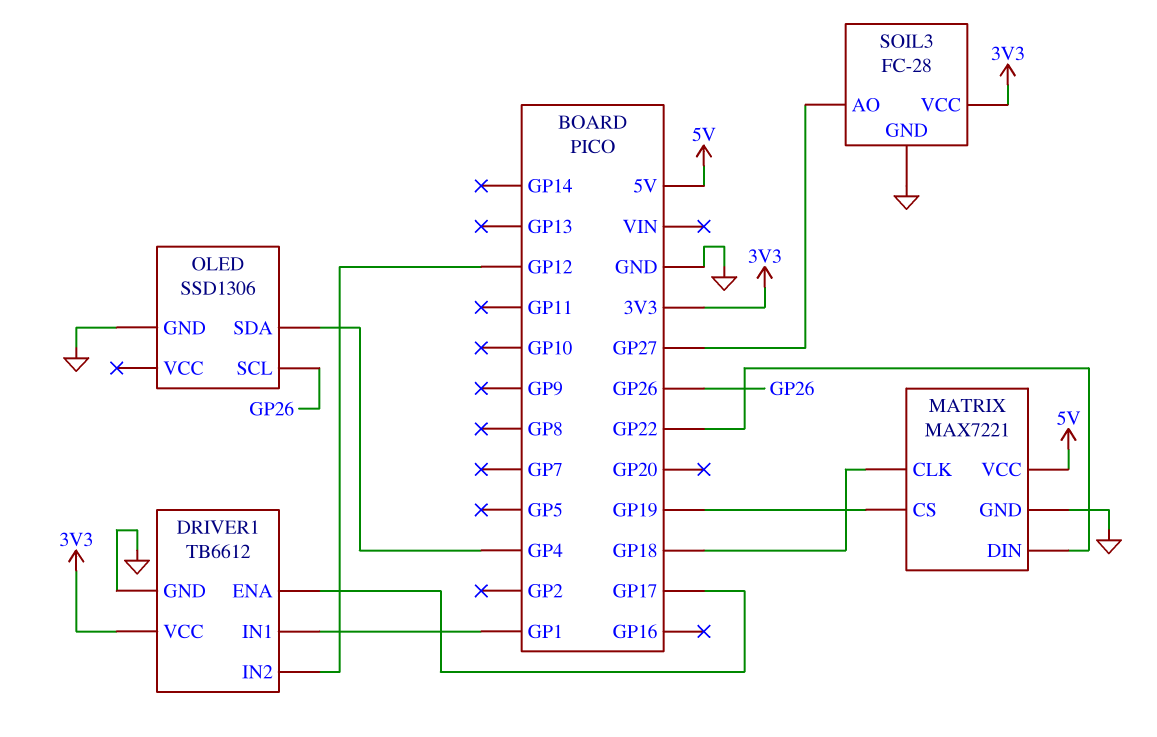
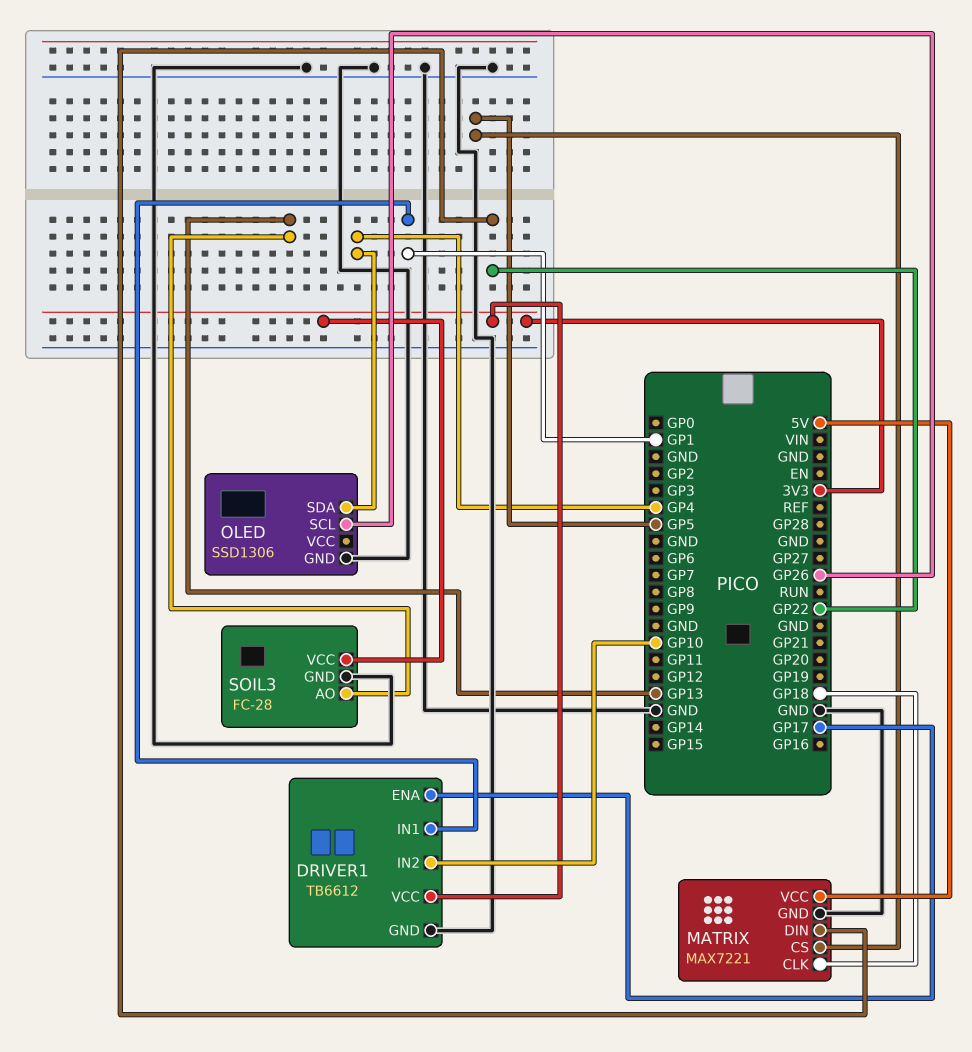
DRIVER1 pin IN2: GP12 -> GP10
MATRIX pin CS: GP19 -> GP5
SOIL3 pin AO: GP27 -> GP13

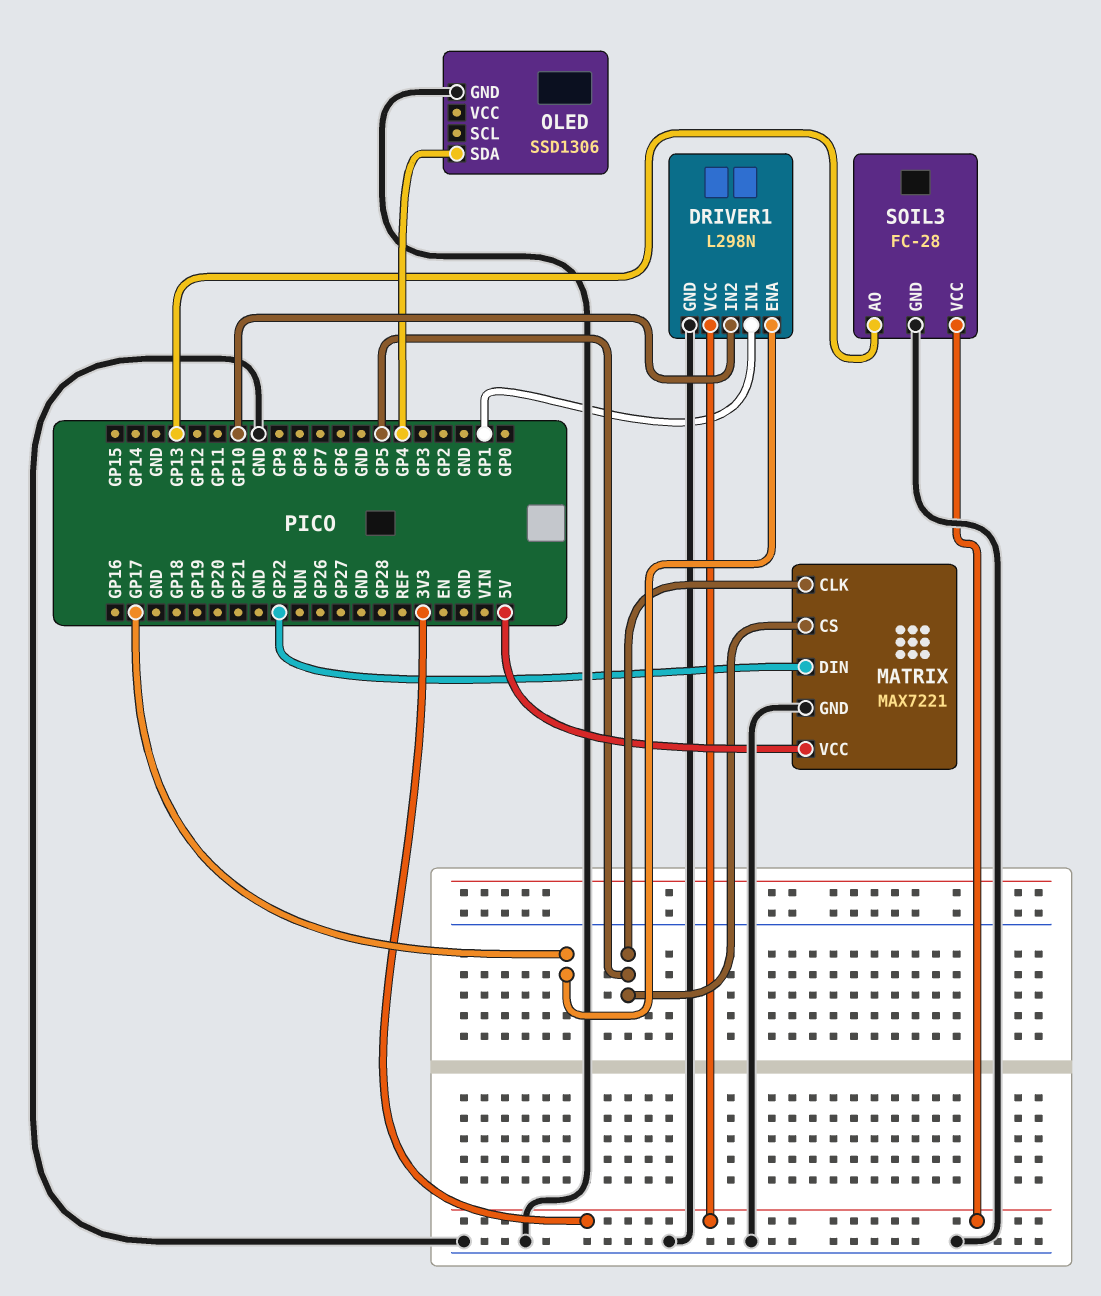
DRIVER1: TB6612 -> L298N
MATRIX pin CLK: GP18 -> GP5
OLED pin SCL: GP26 -> none

